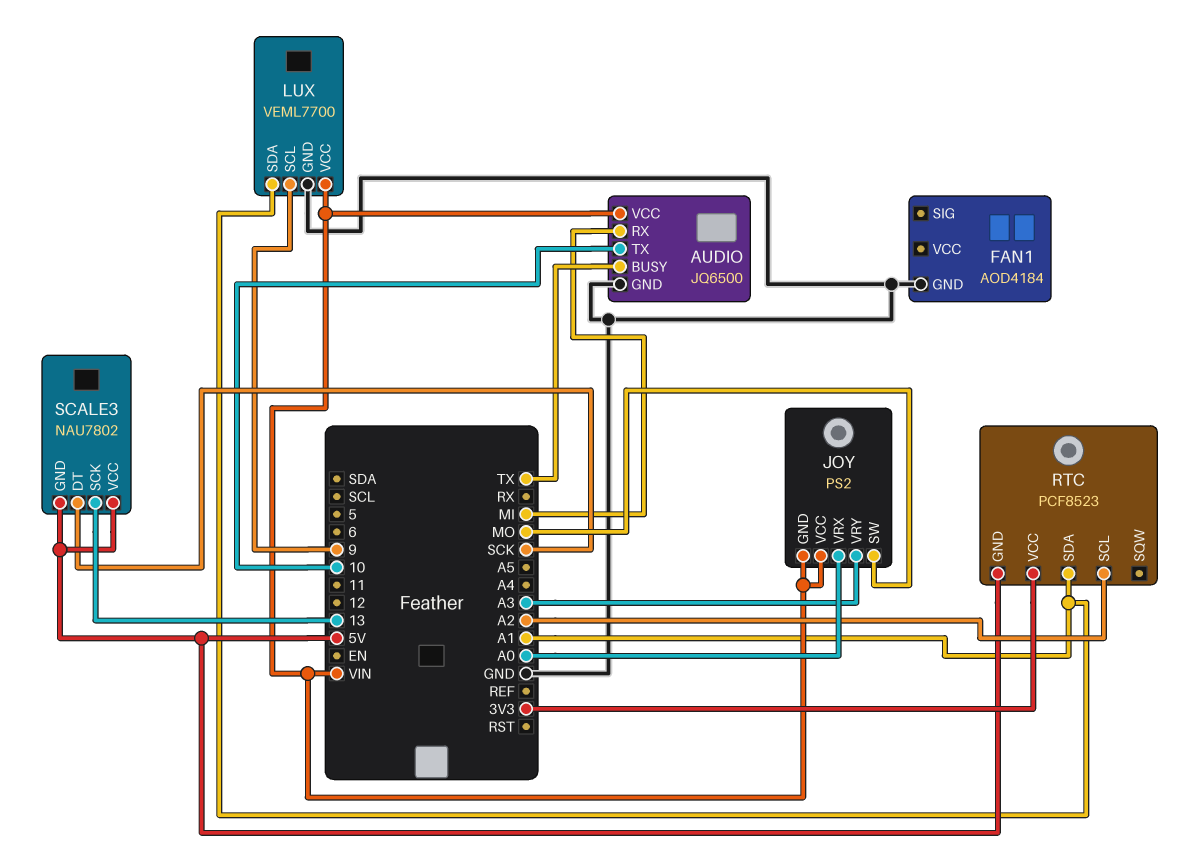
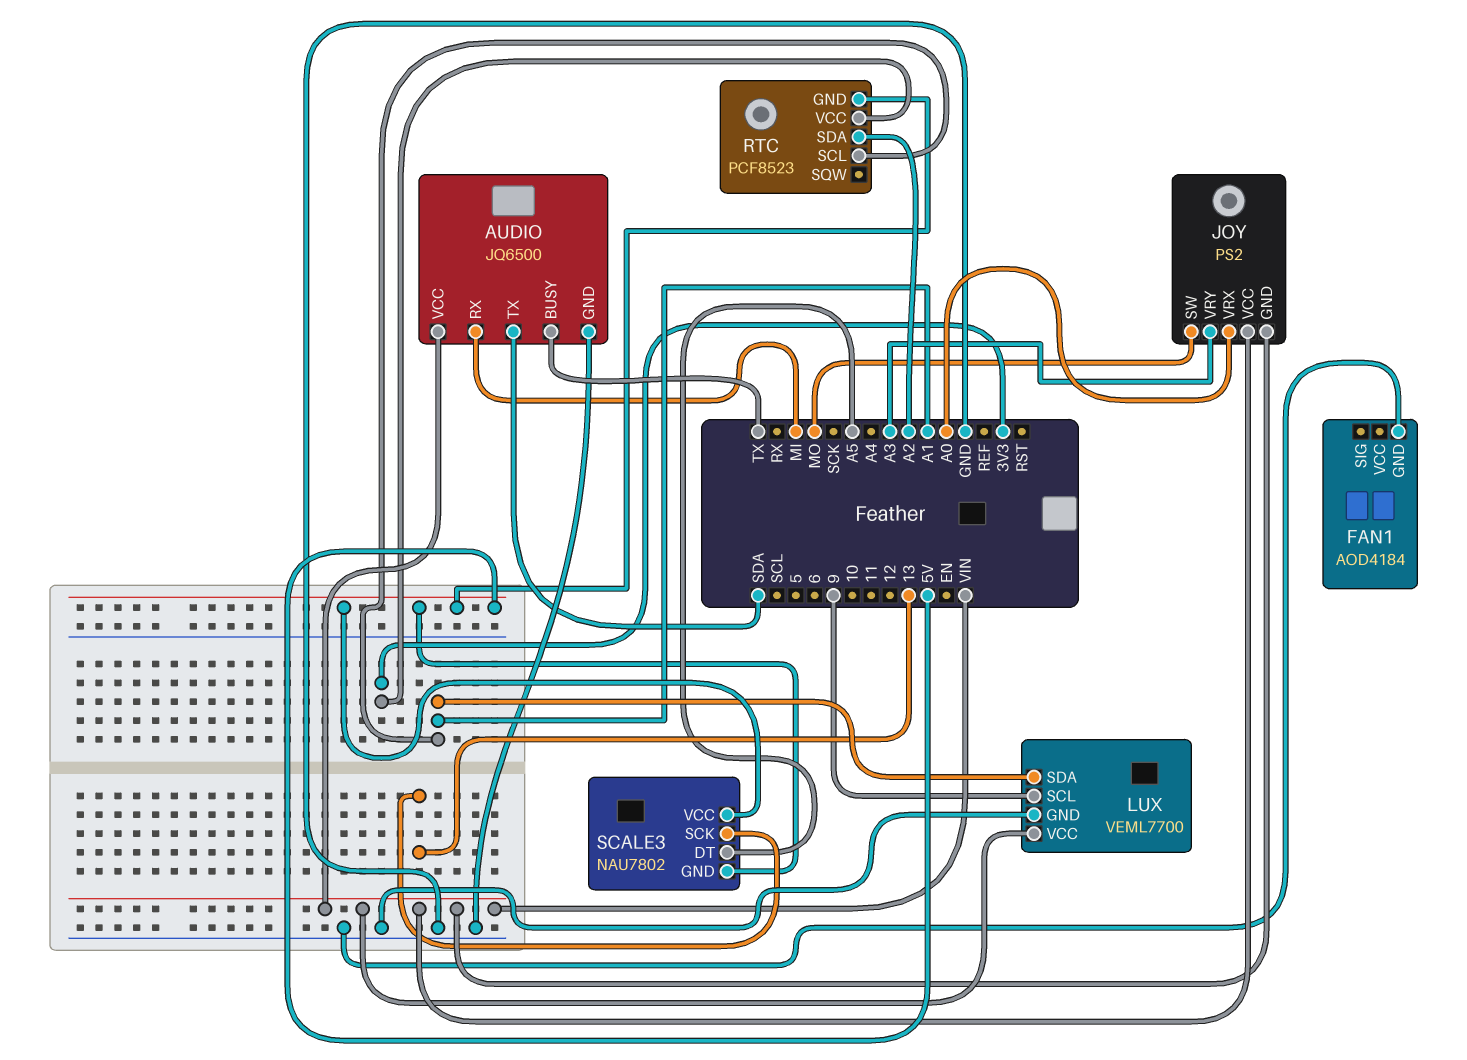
AUDIO pin TX: 10 -> SDA
RTC pin SCL: A2 -> A1
RTC pin SDA: A1 -> A2
SCALE3 pin DT: SCK -> A5

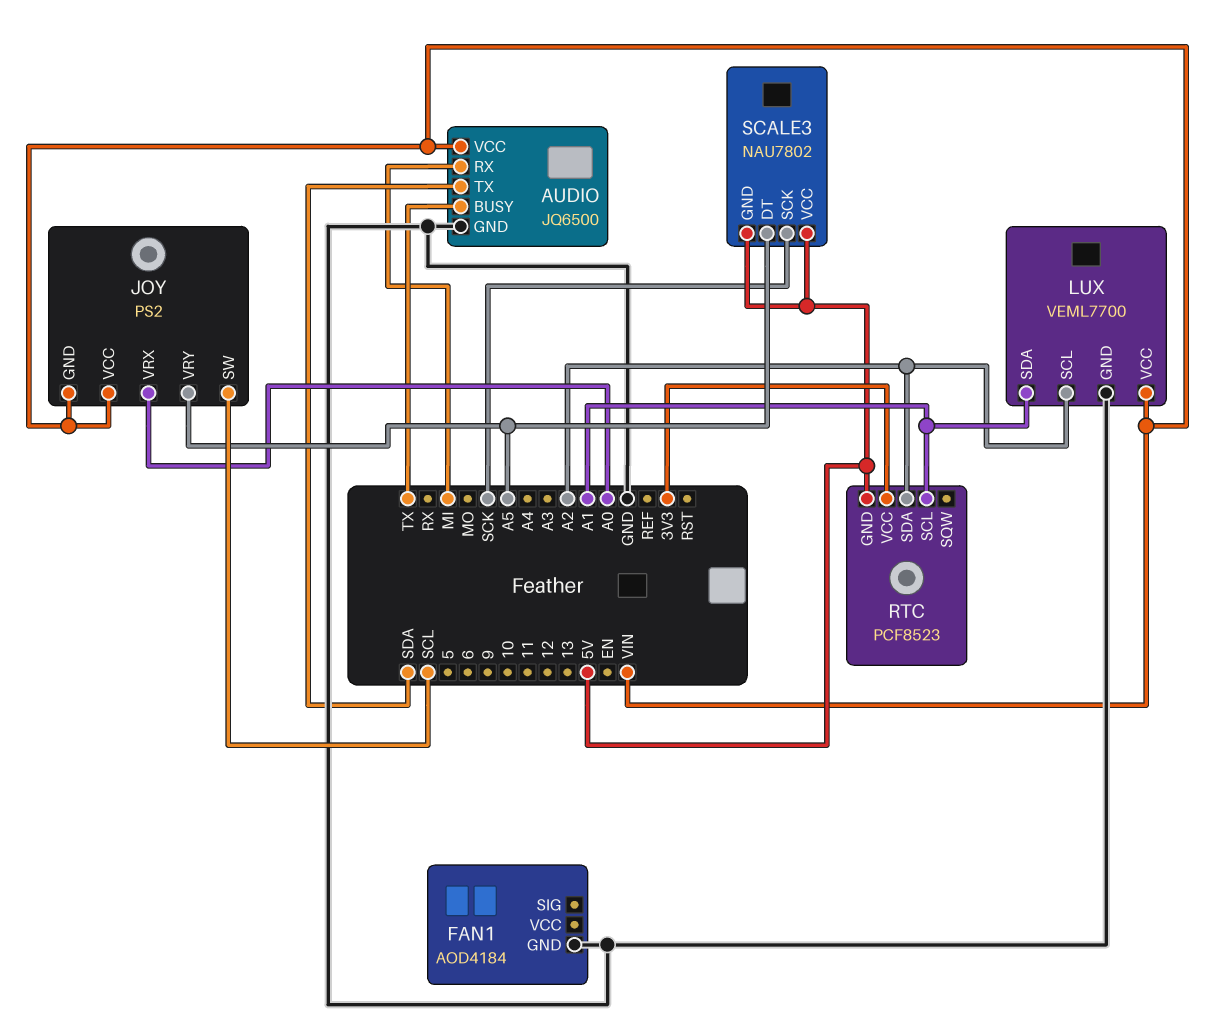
JOY pin SW: MO -> SCL
JOY pin VRY: A3 -> A5
LUX pin SCL: 9 -> A2
SCALE3 pin SCK: 13 -> SCK

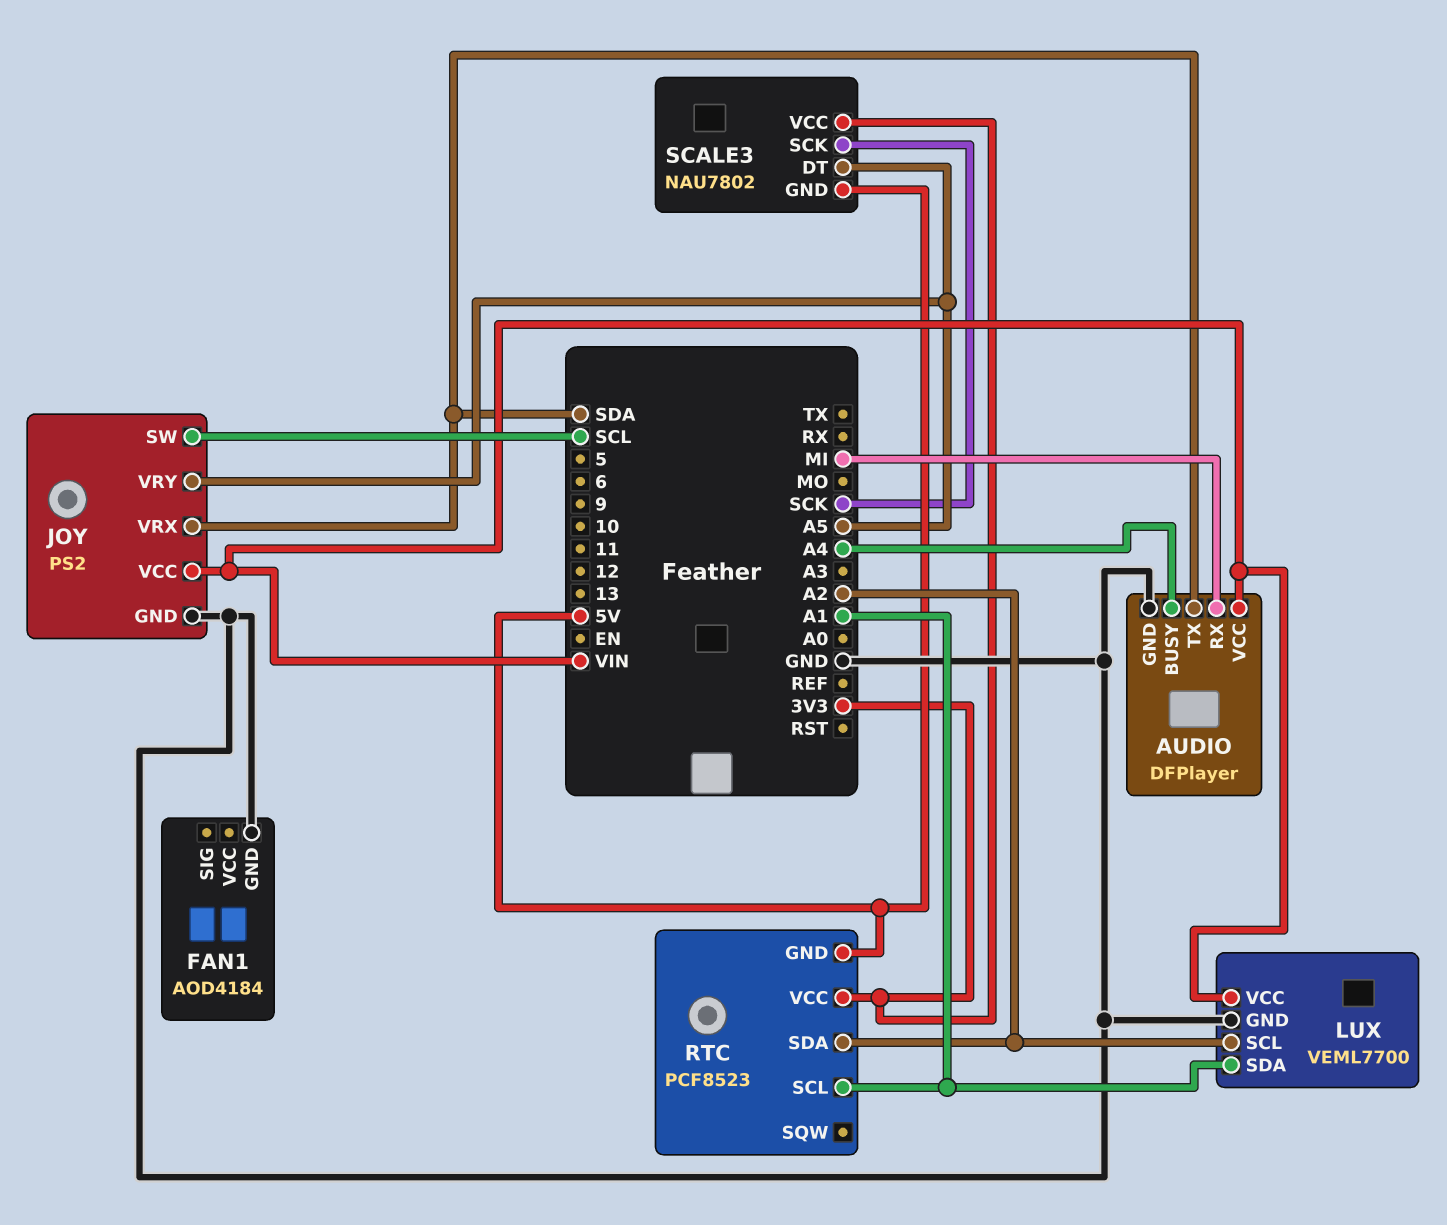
AUDIO: JQ6500 -> DFPlayer
AUDIO pin BUSY: TX -> A4
JOY pin GND: VIN -> GND
JOY pin VRX: A0 -> SDA
SCALE3 pin VCC: 5V -> 3V3

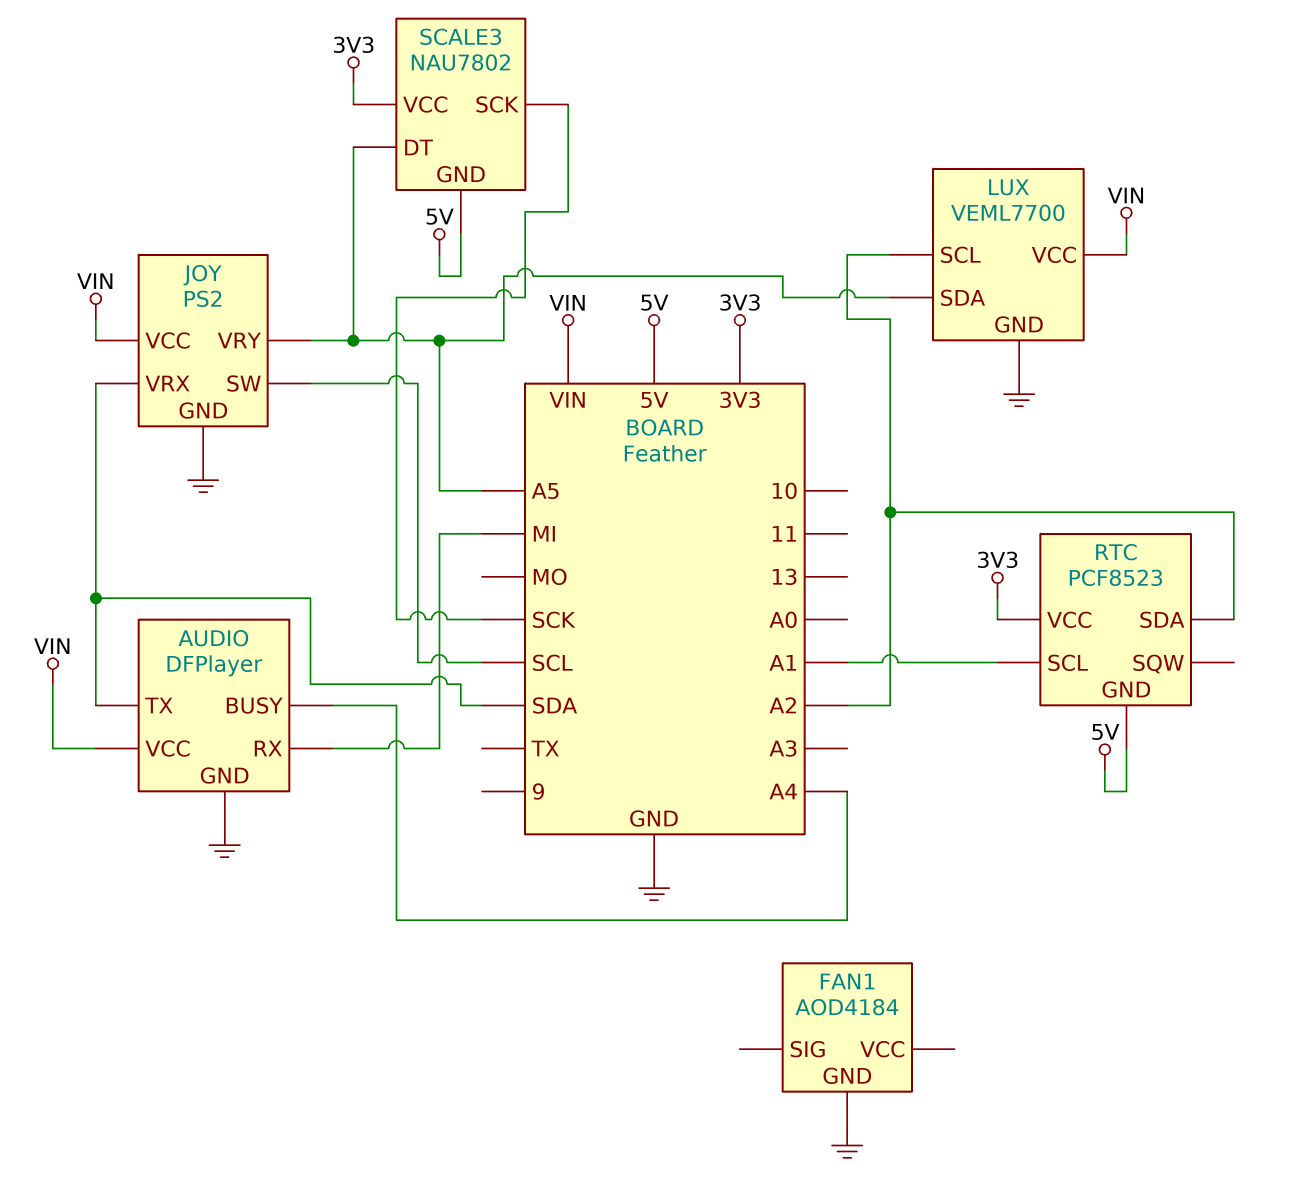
LUX pin SDA: A1 -> A5

